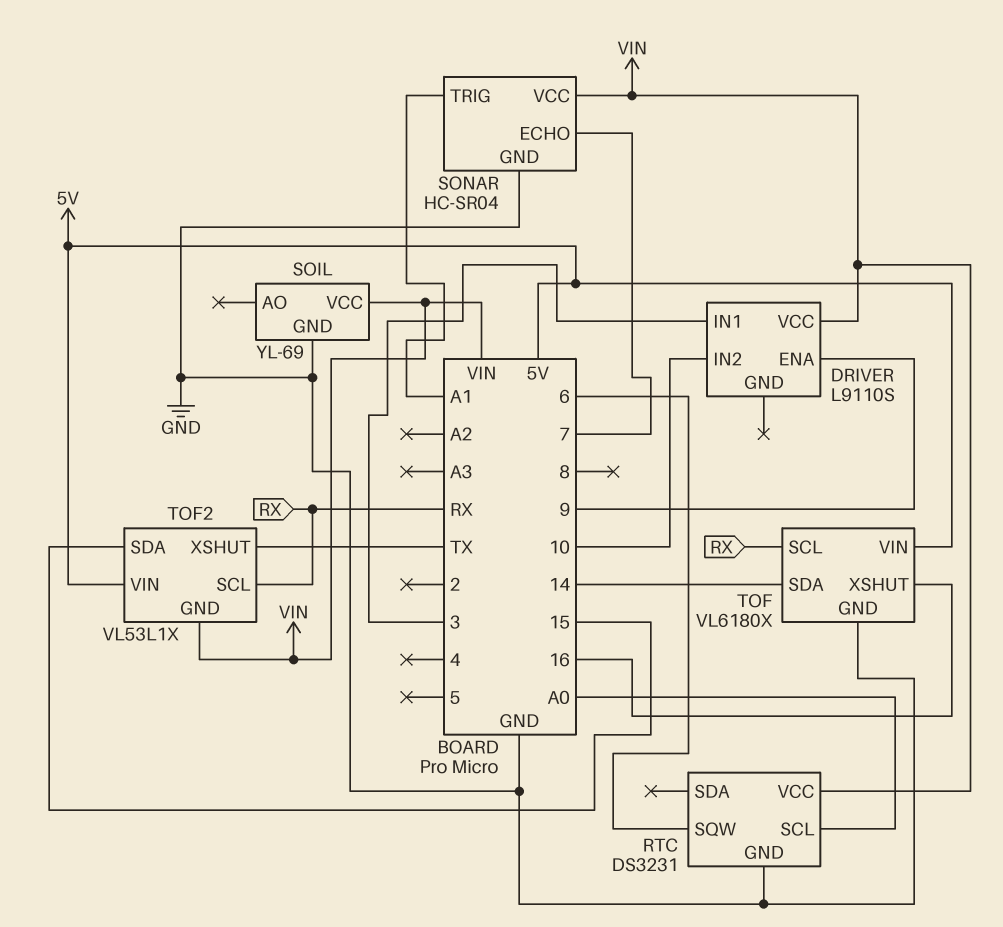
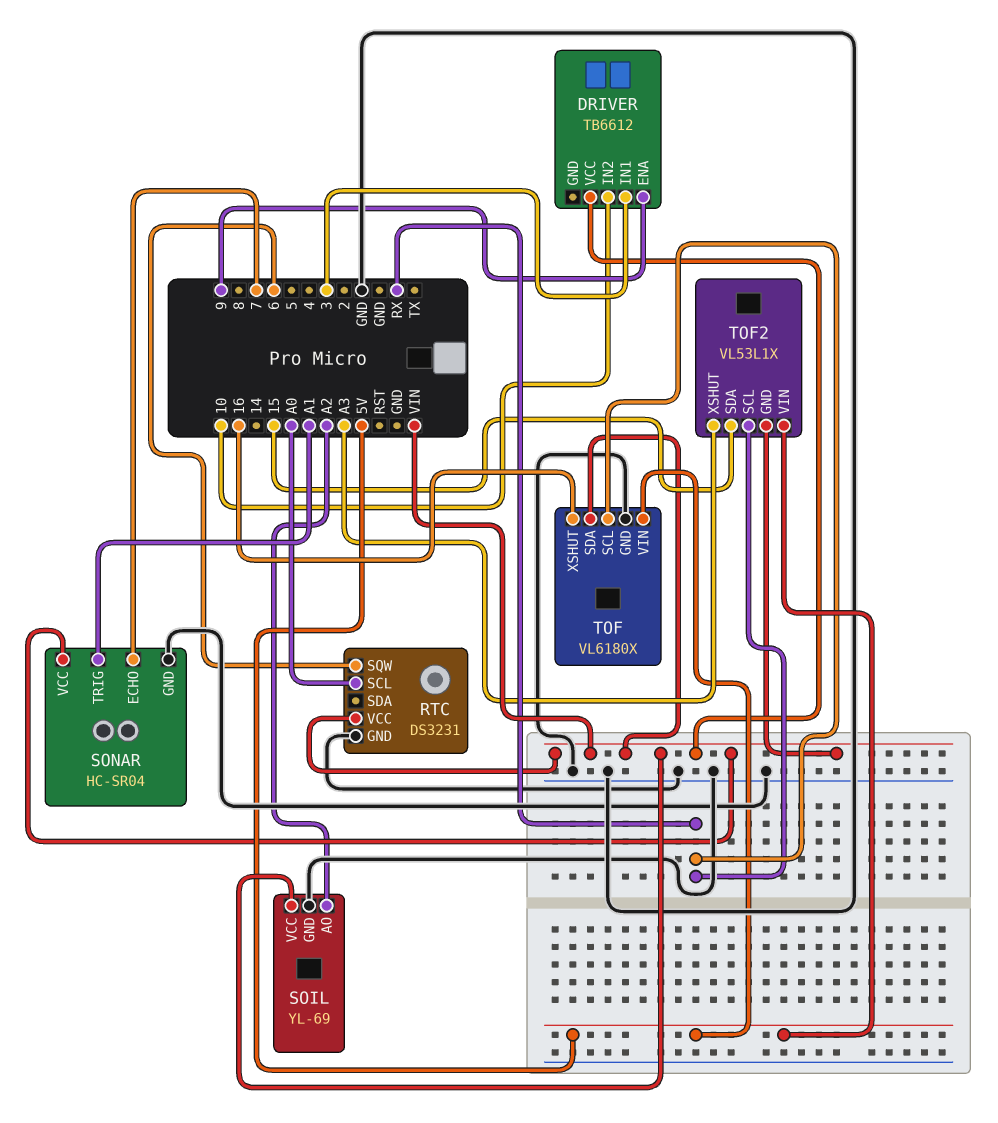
DRIVER: L9110S -> TB6612
SOIL pin AO: none -> A2
TOF pin SDA: 14 -> VIN
TOF2 pin XSHUT: TX -> A3

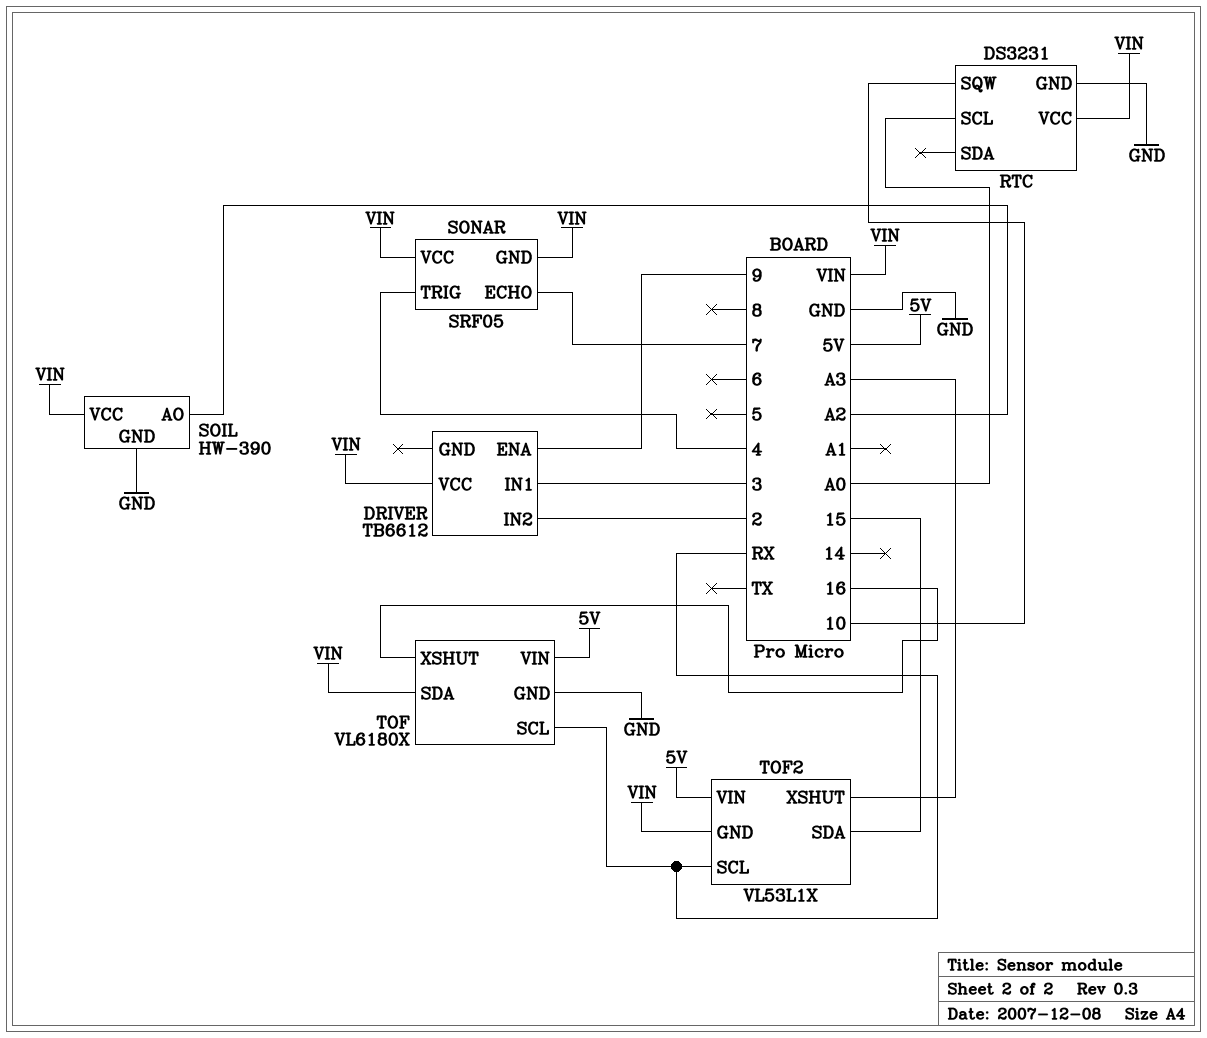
DRIVER pin IN2: 10 -> 2
RTC pin SQW: 6 -> 10
SOIL: YL-69 -> HW-390
SONAR: HC-SR04 -> SRF05
SONAR pin GND: GND -> VIN
SONAR pin TRIG: A1 -> 4

